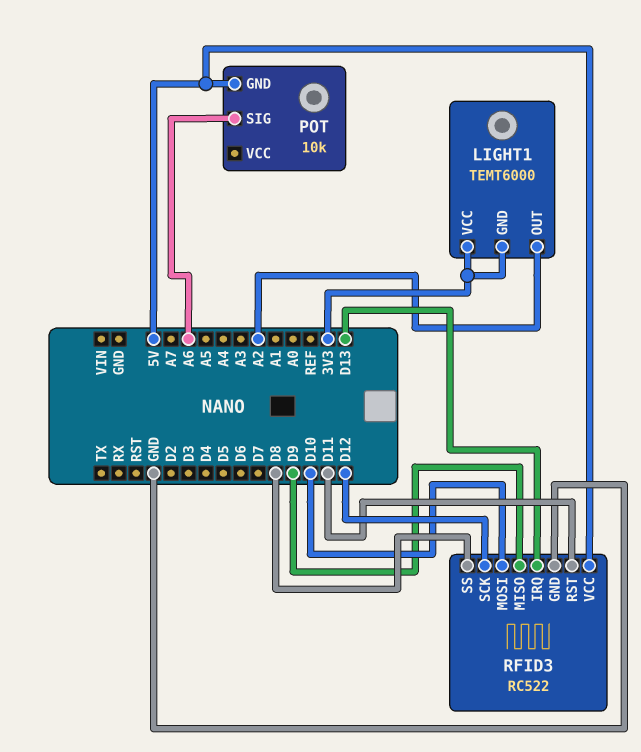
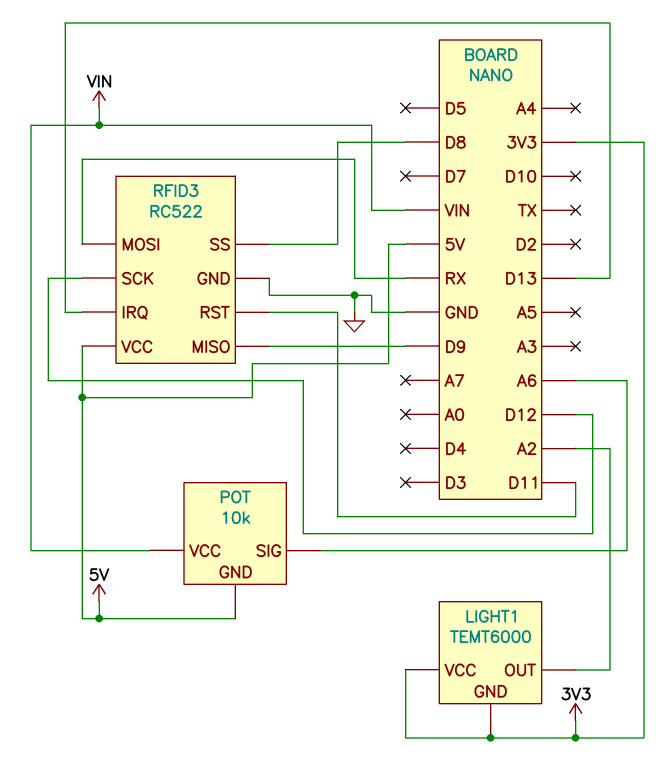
POT pin VCC: none -> VIN
RFID3 pin MOSI: D10 -> RX

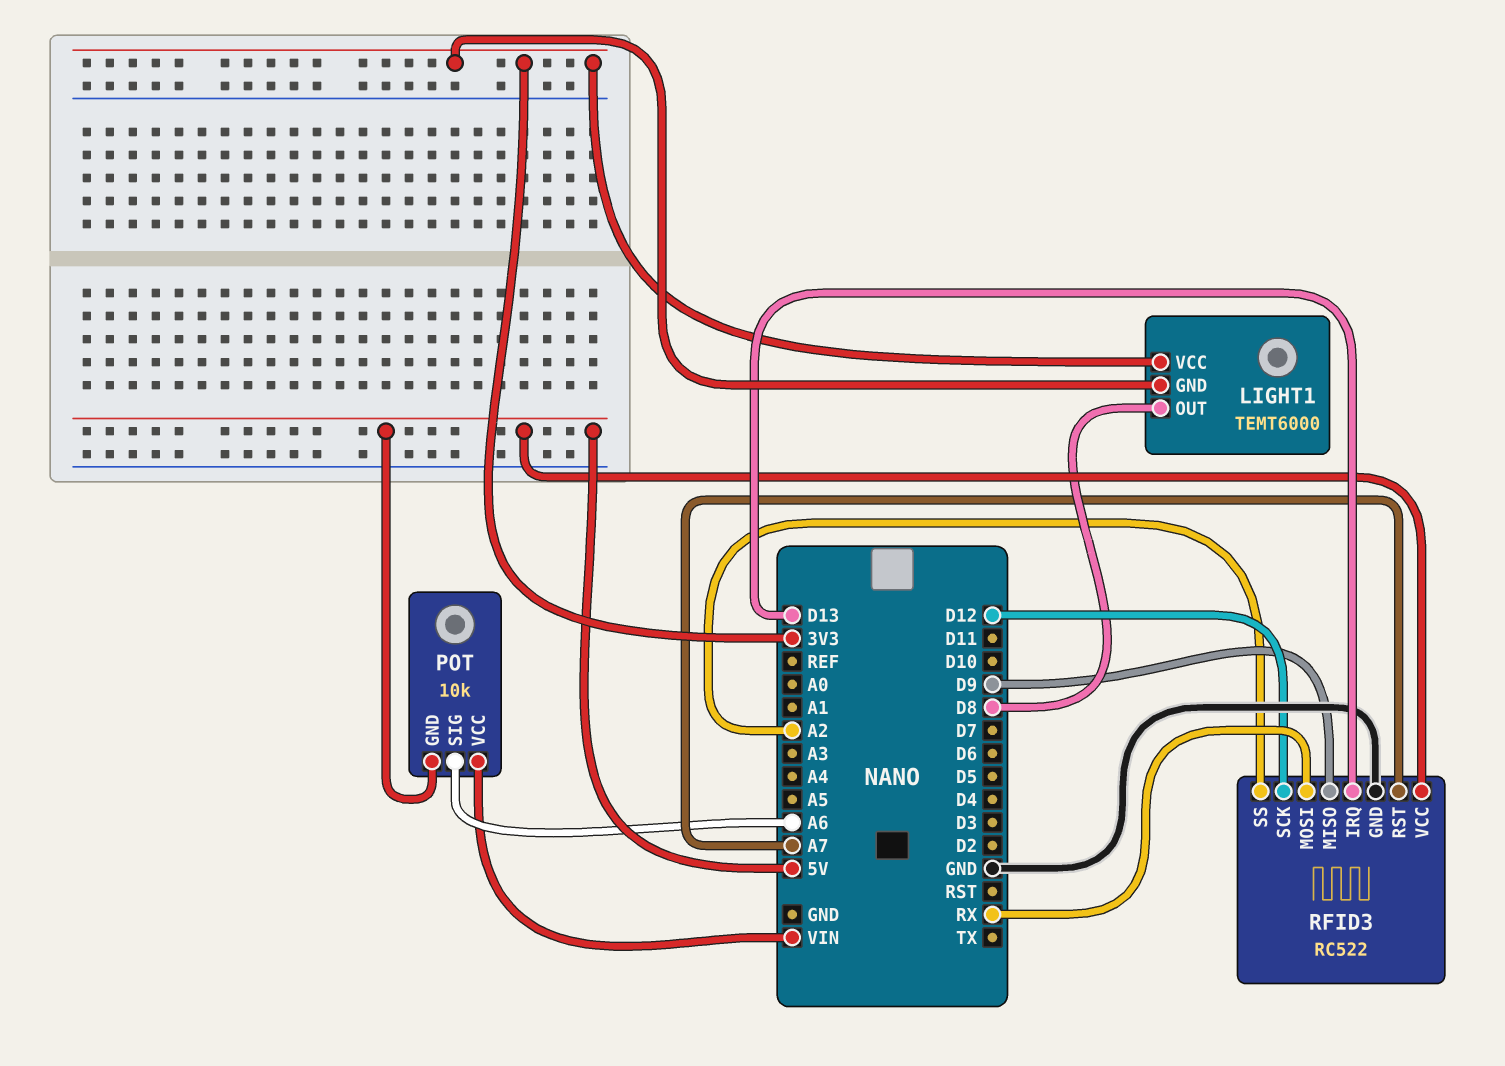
LIGHT1 pin OUT: A2 -> D8
RFID3 pin RST: D11 -> A7
RFID3 pin SS: D8 -> A2

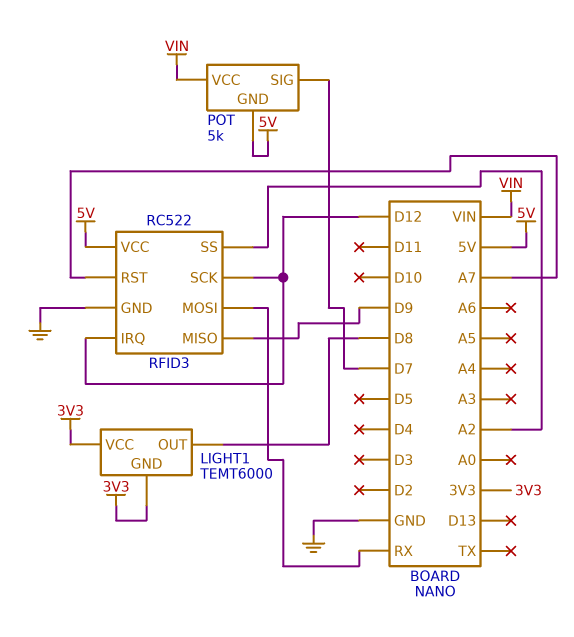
POT: 10k -> 5k
POT pin SIG: A6 -> D7
RFID3 pin IRQ: D13 -> D12

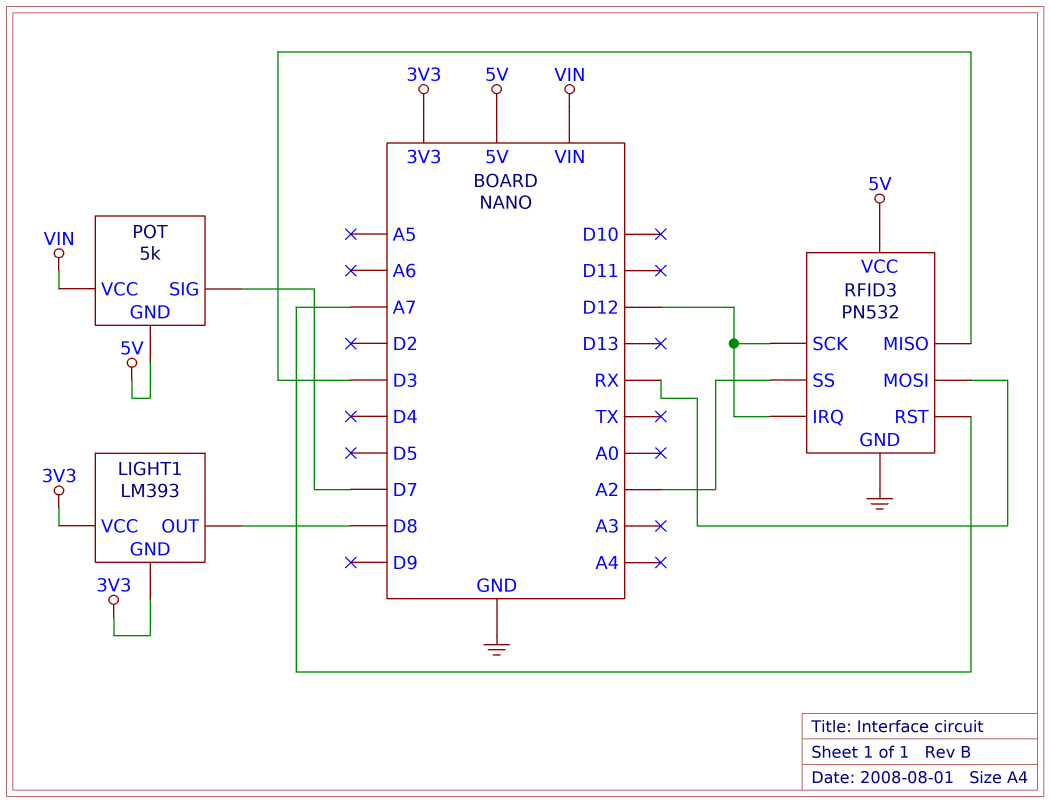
LIGHT1: TEMT6000 -> LM393
RFID3: RC522 -> PN532
RFID3 pin MISO: D9 -> D3

